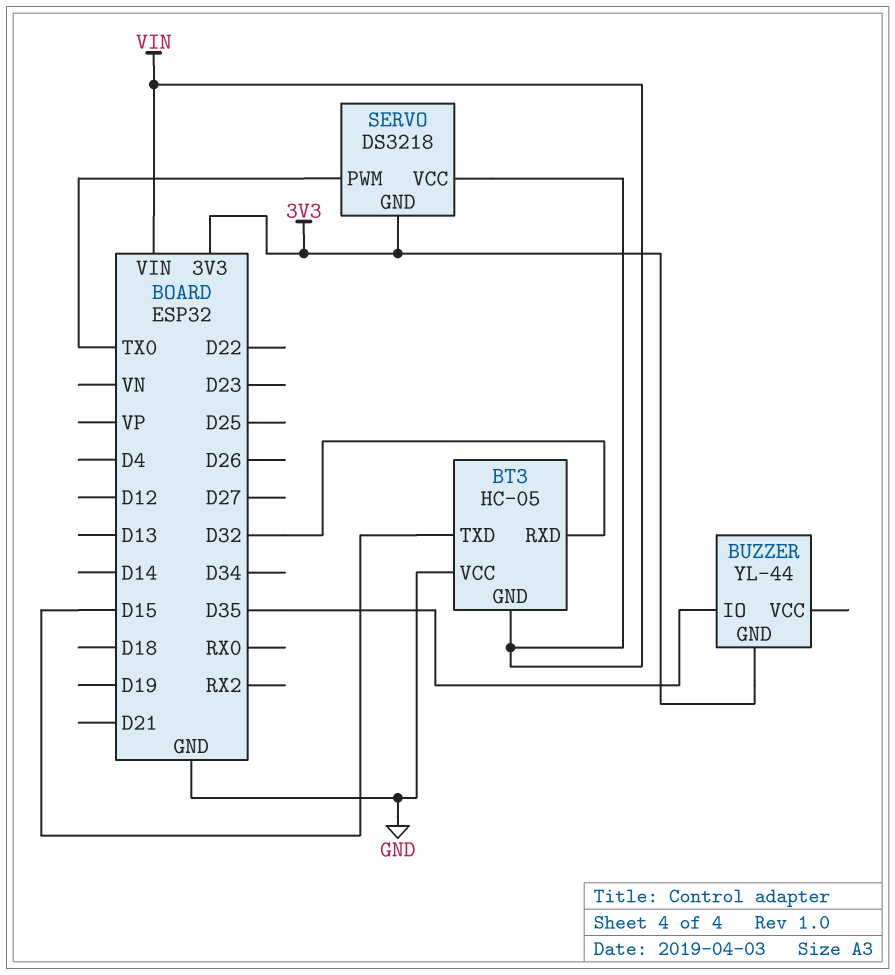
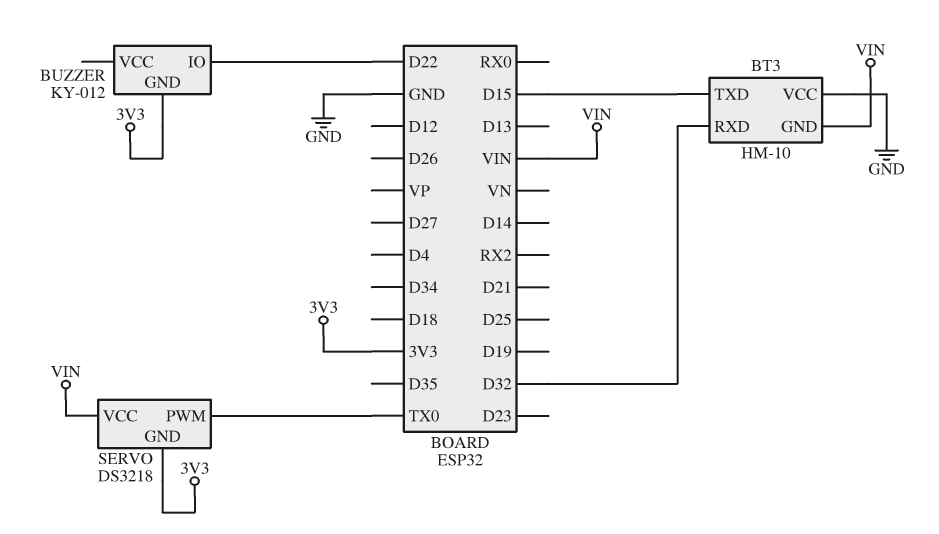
BT3: HC-05 -> HM-10
BUZZER: YL-44 -> KY-012
BUZZER pin IO: D35 -> D22

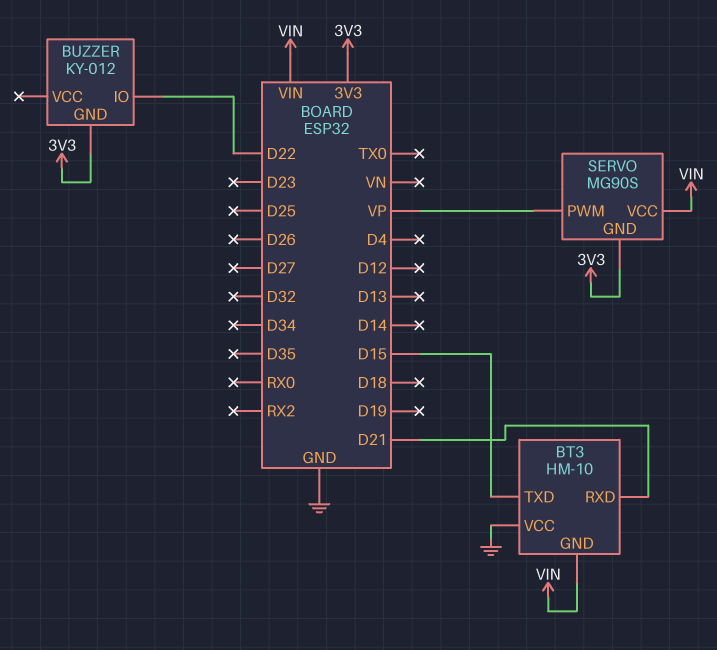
BT3 pin RXD: D32 -> D21
SERVO: DS3218 -> MG90S
SERVO pin PWM: TX0 -> VP

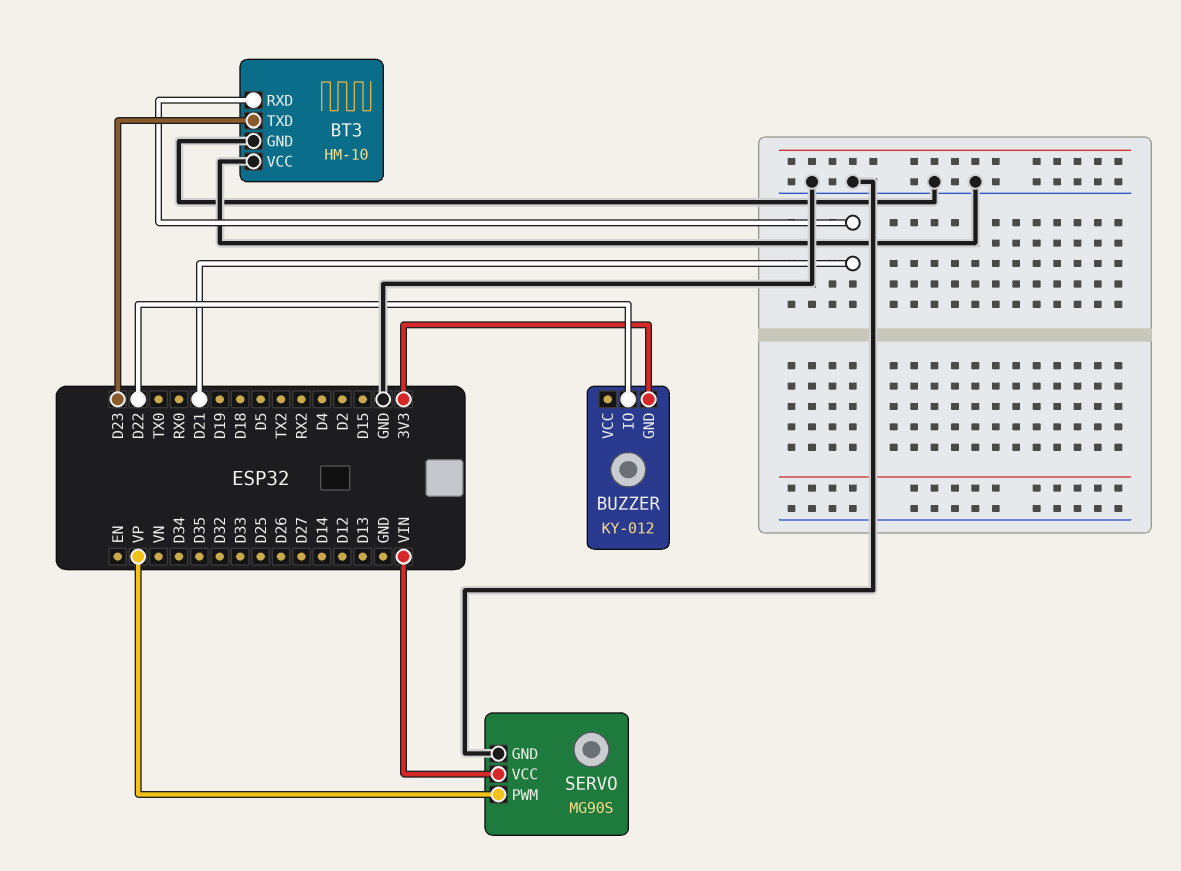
BT3 pin GND: VIN -> GND
BT3 pin TXD: D15 -> D23
SERVO pin GND: 3V3 -> GND

